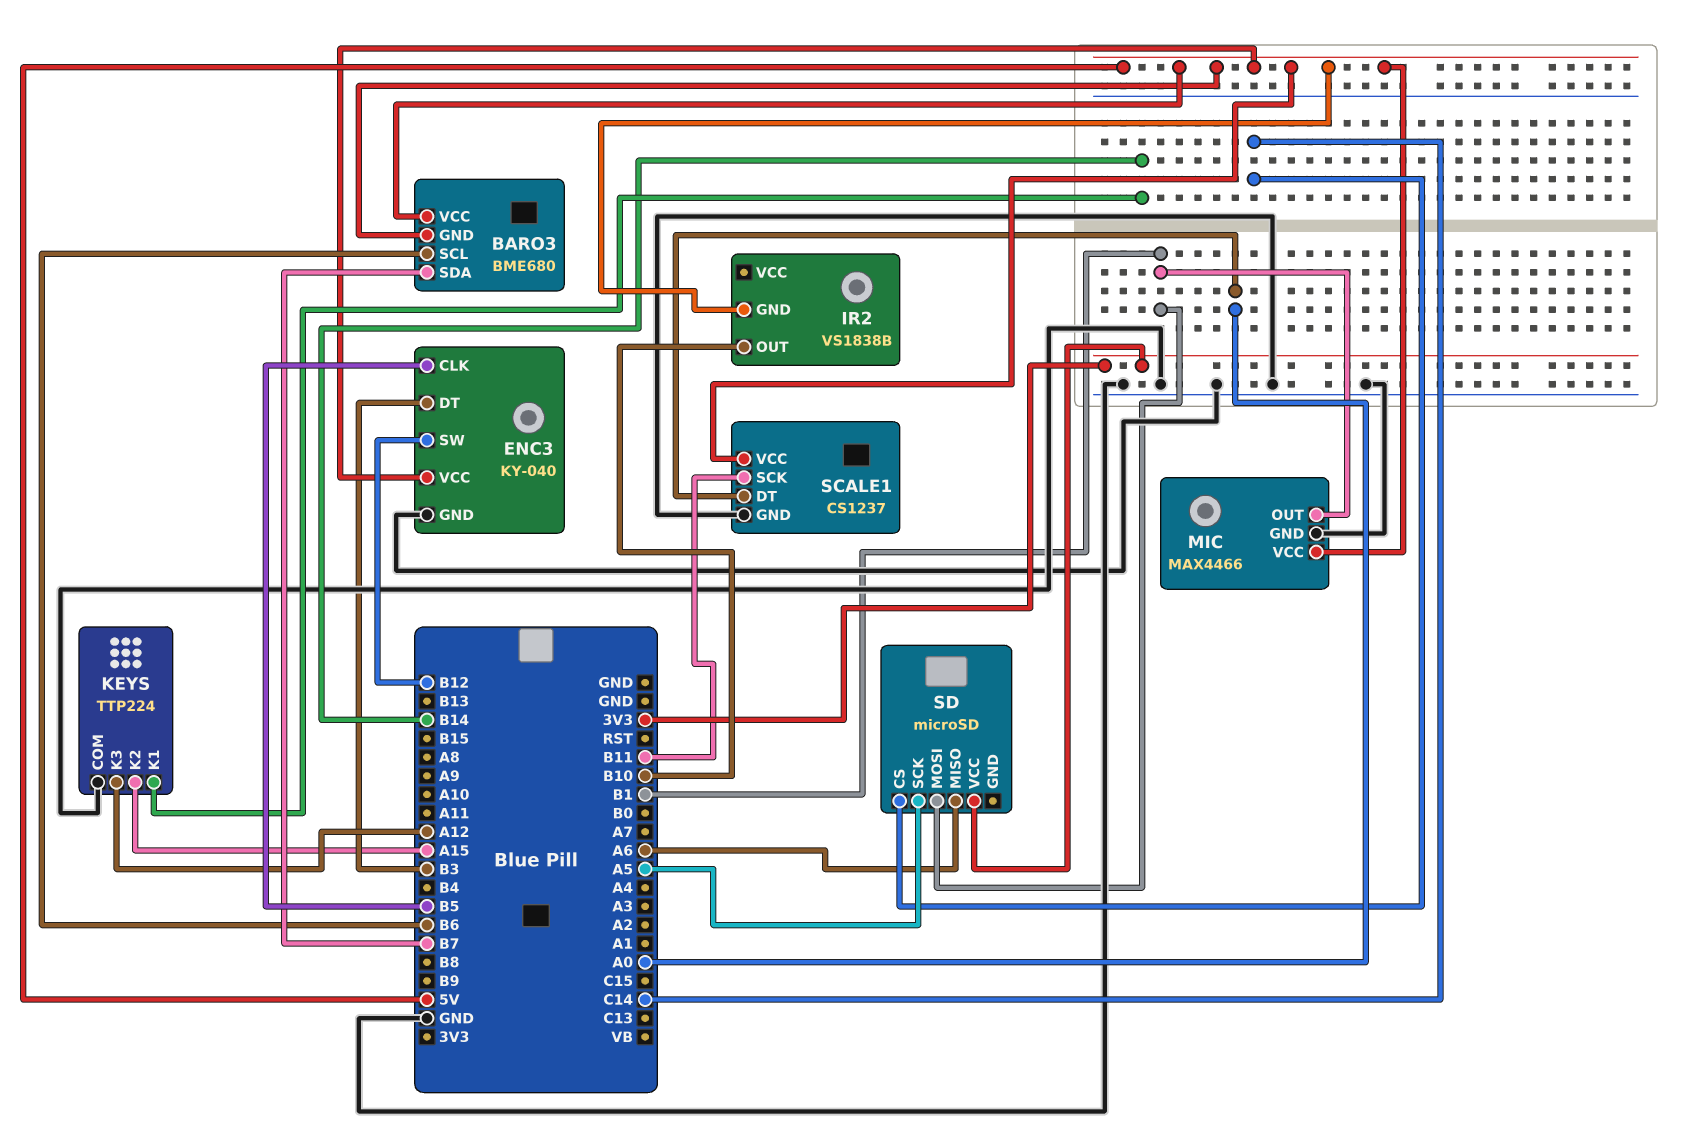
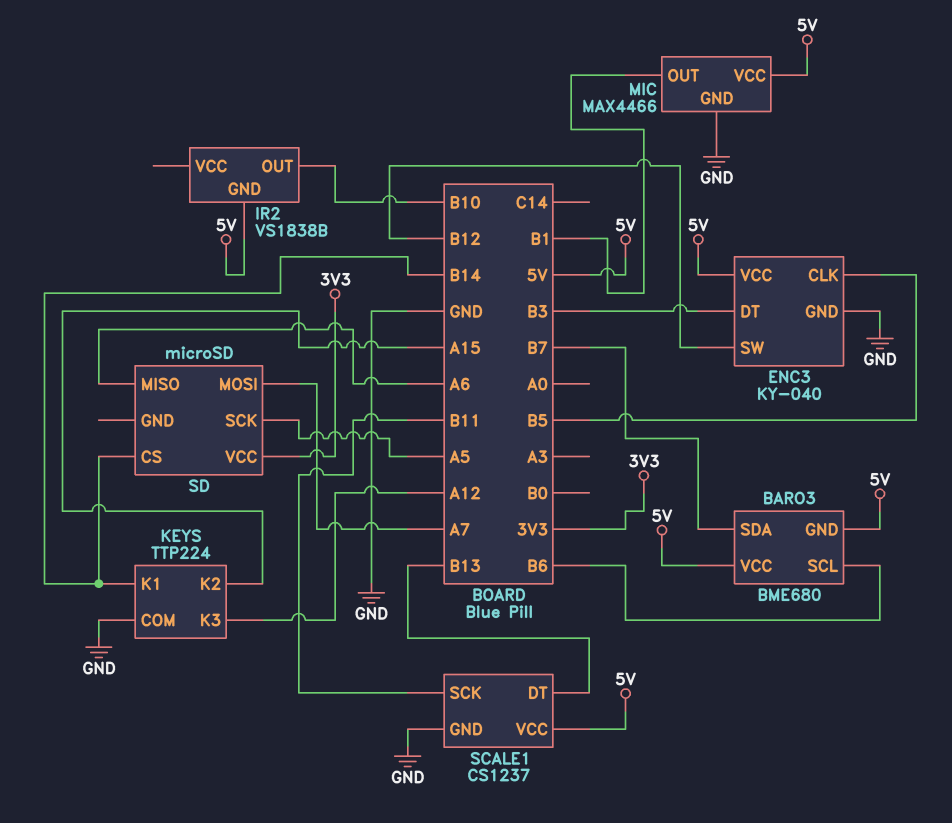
SCALE1 pin DT: A0 -> B13
SD pin CS: C14 -> B14
SD pin MOSI: B1 -> A7

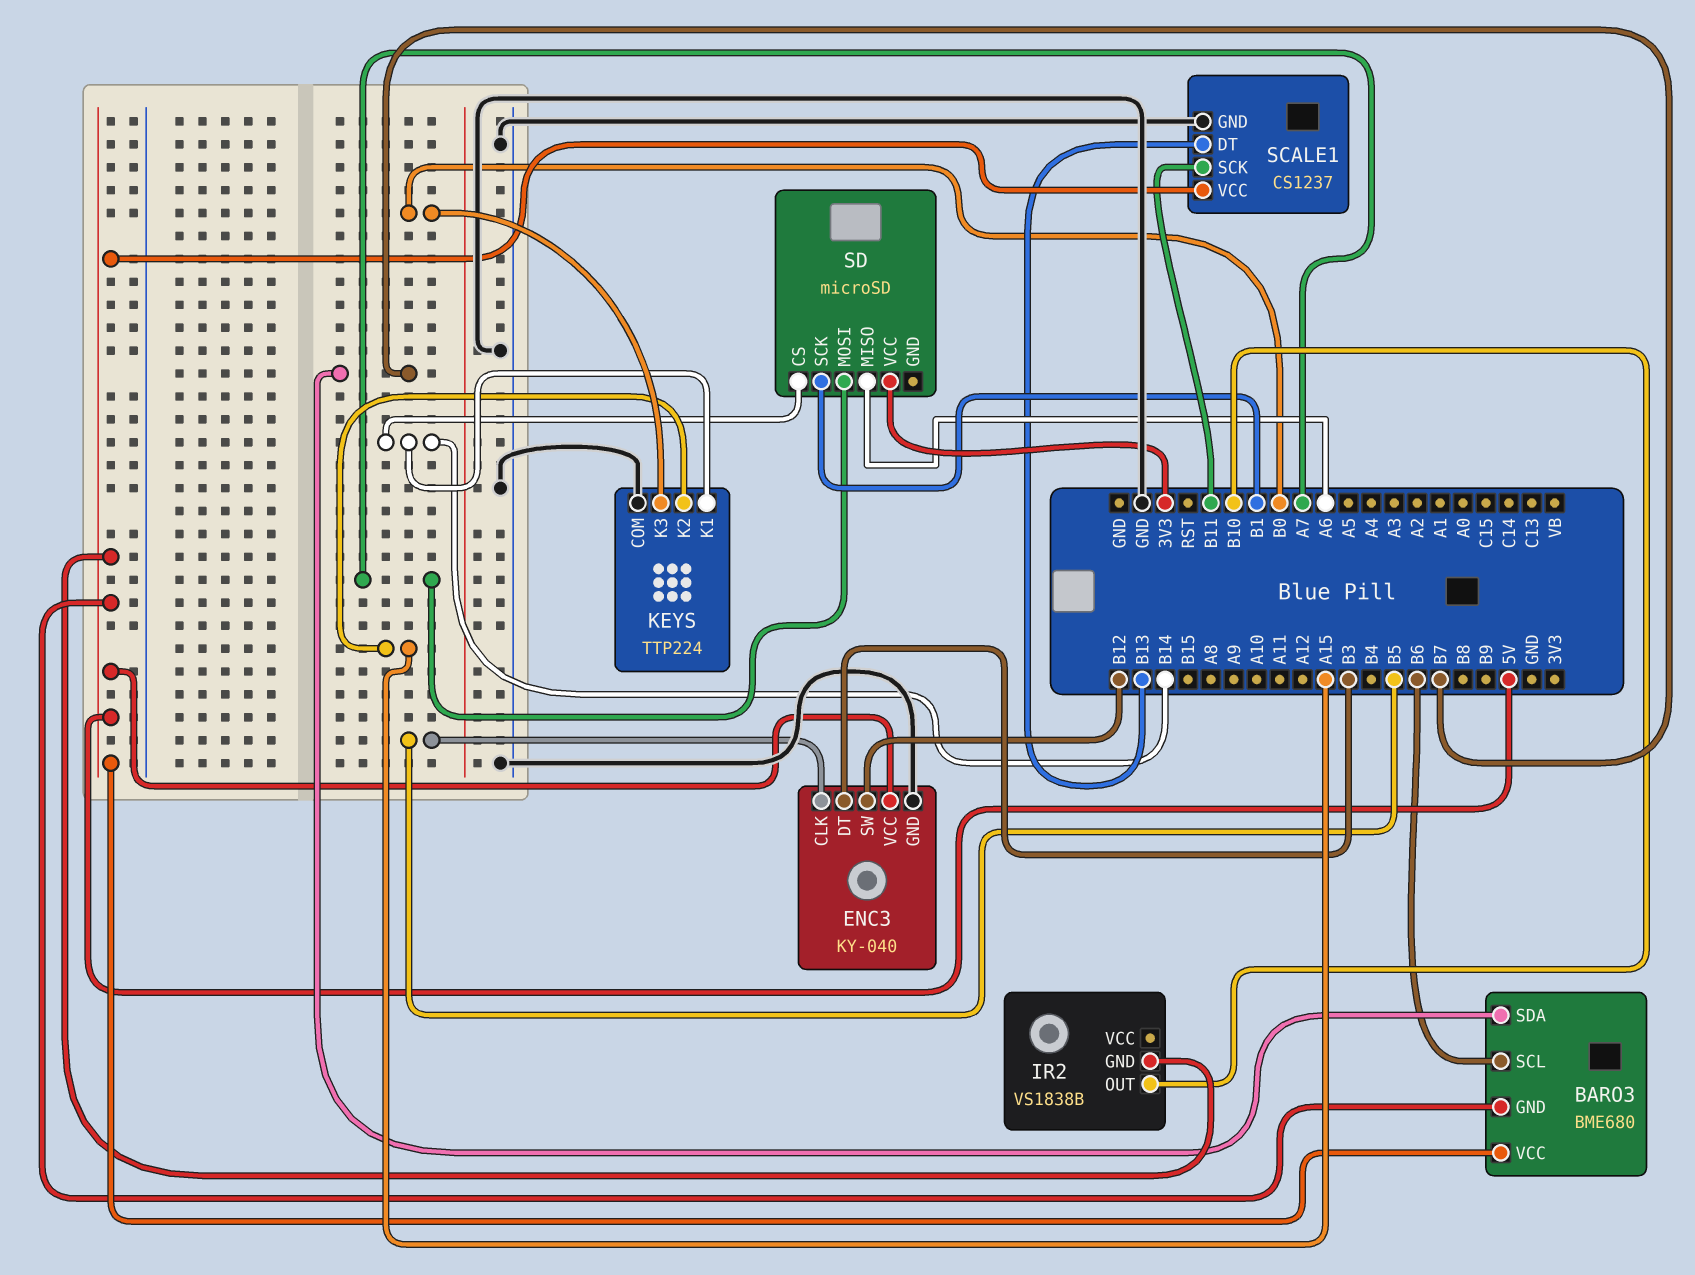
KEYS pin K3: A12 -> B0
MIC: MAX4466 -> none
MIC pin GND: GND -> none
MIC pin OUT: B1 -> none
MIC pin VCC: 5V -> none
SD pin SCK: A5 -> B1

